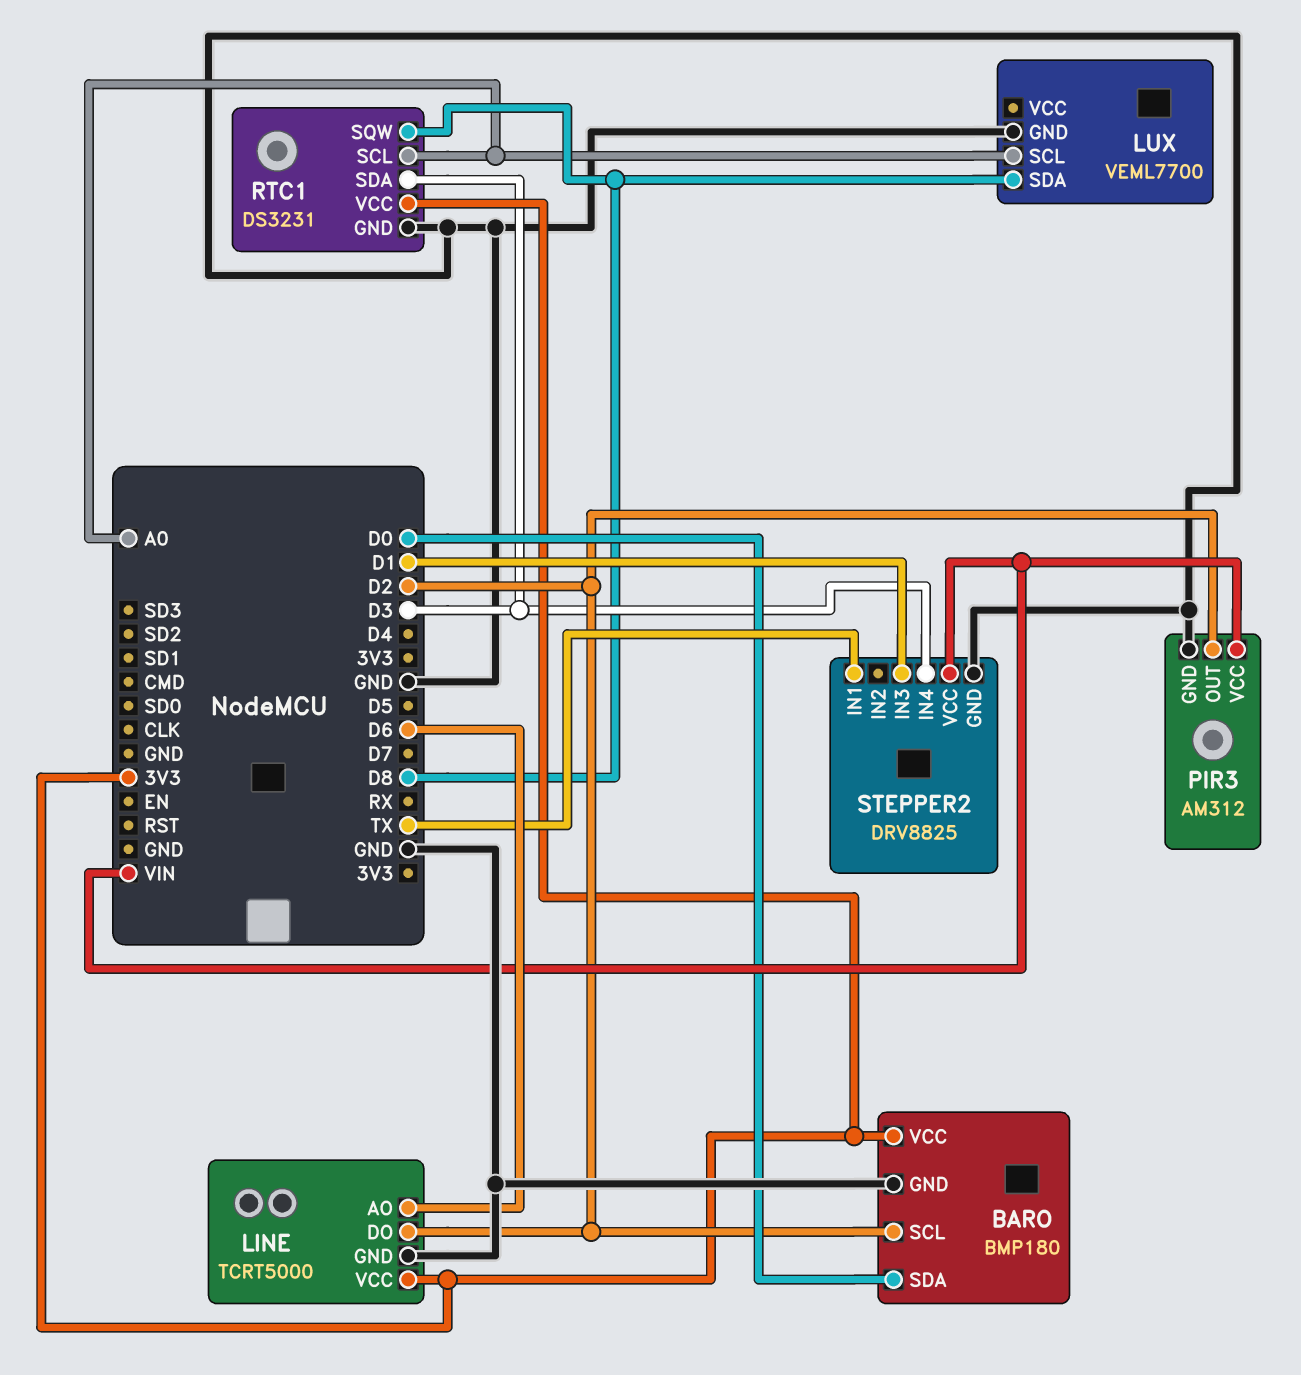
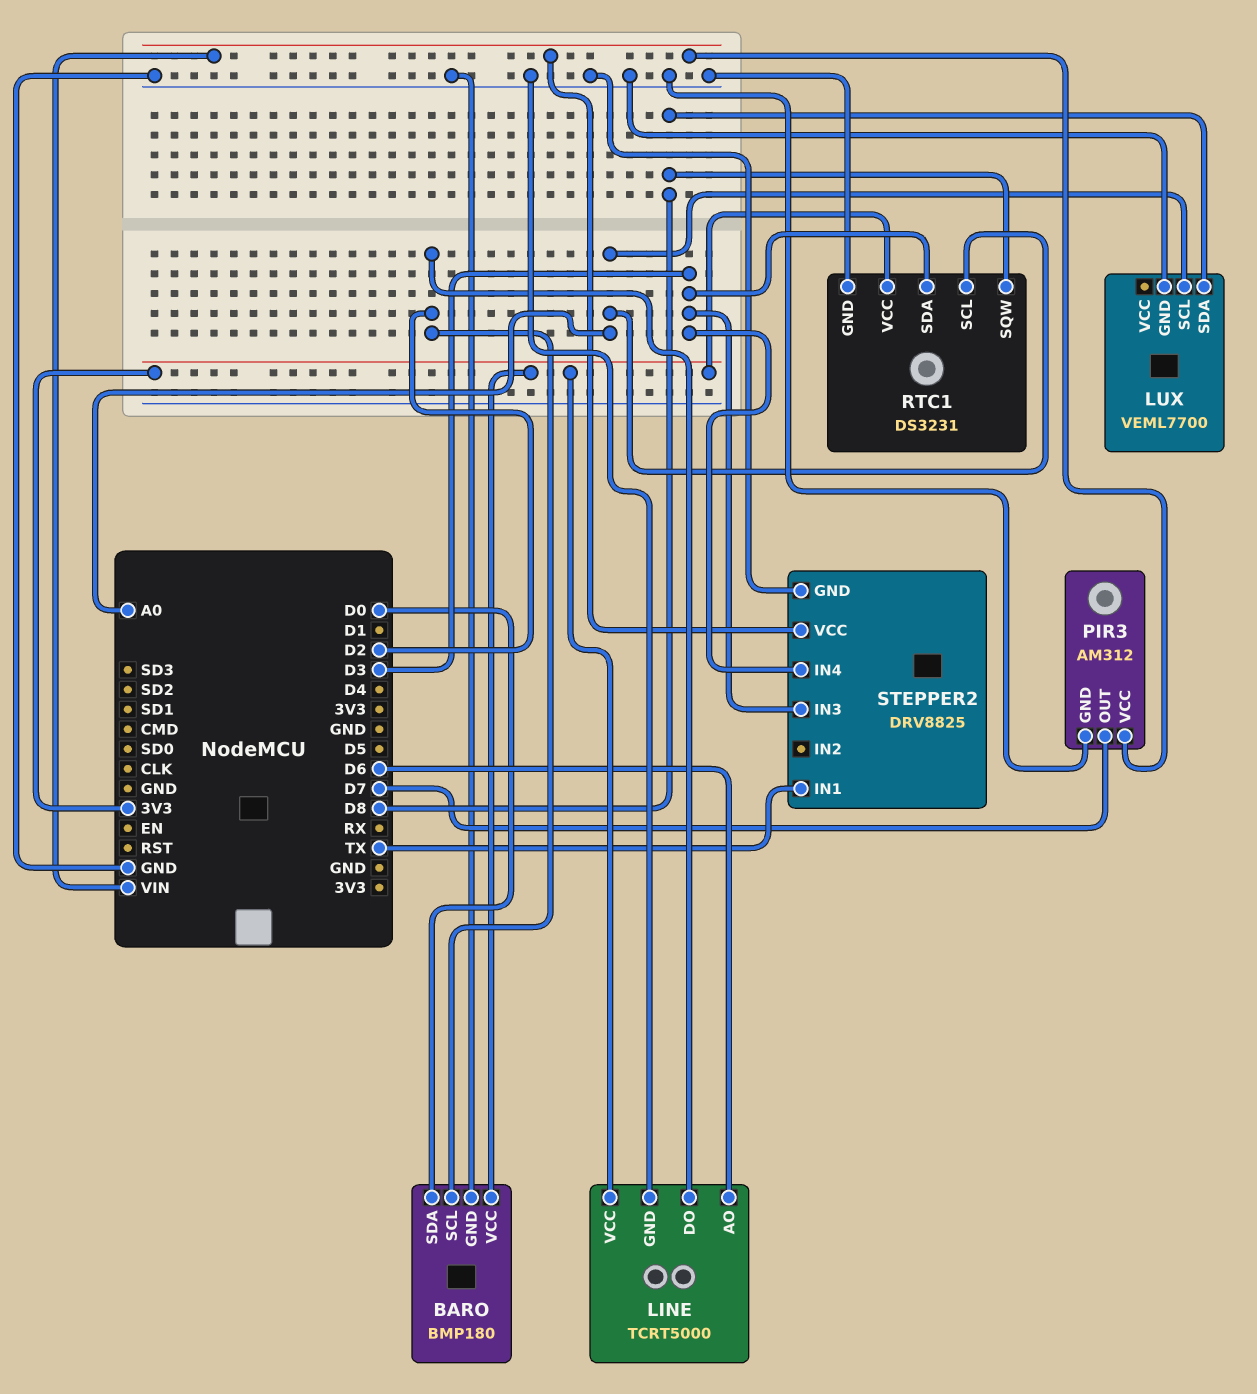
PIR3 pin OUT: D2 -> D7
STEPPER2 pin IN3: D1 -> D3

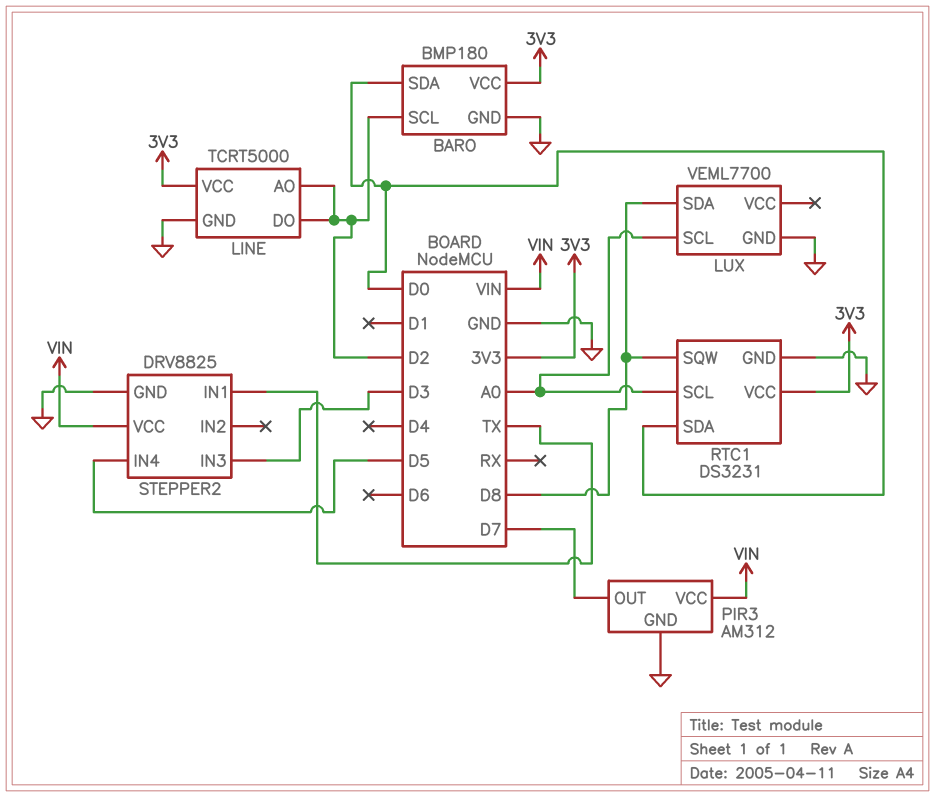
LINE pin AO: D6 -> D2
RTC1 pin SDA: D3 -> D0
STEPPER2 pin IN4: D3 -> D5

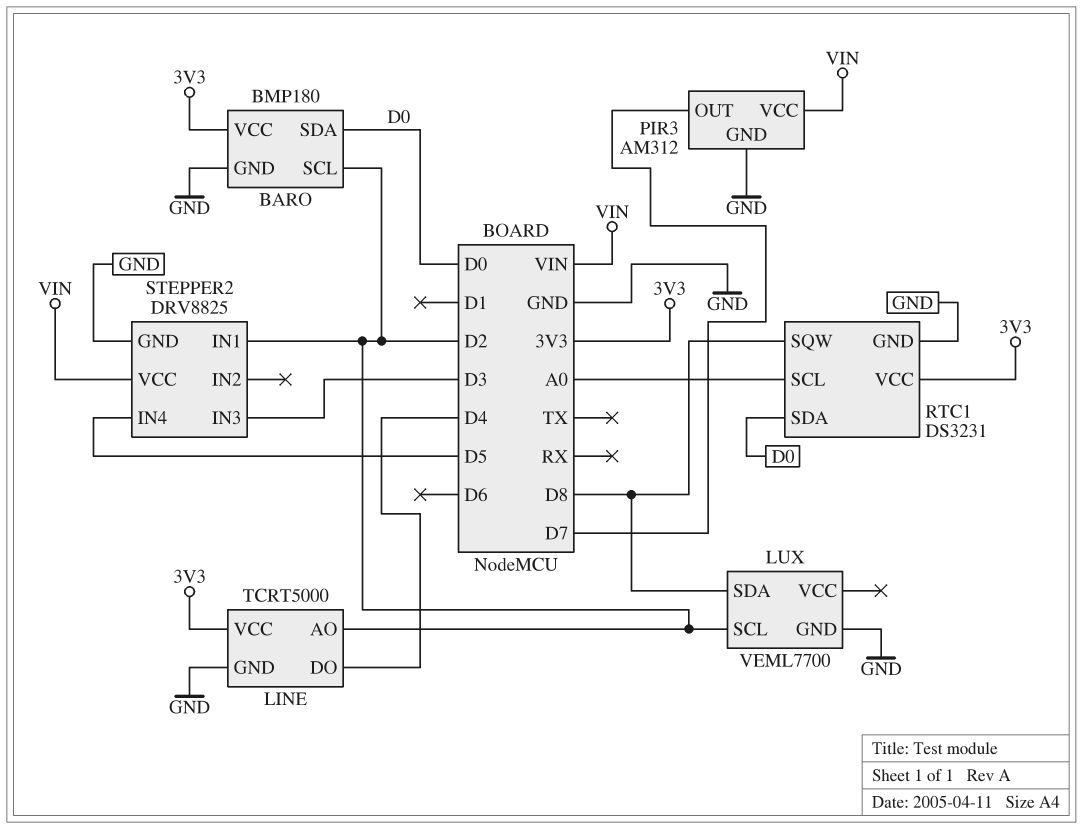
LINE pin DO: D2 -> D4
LUX pin SCL: A0 -> D2
STEPPER2 pin IN1: TX -> D2

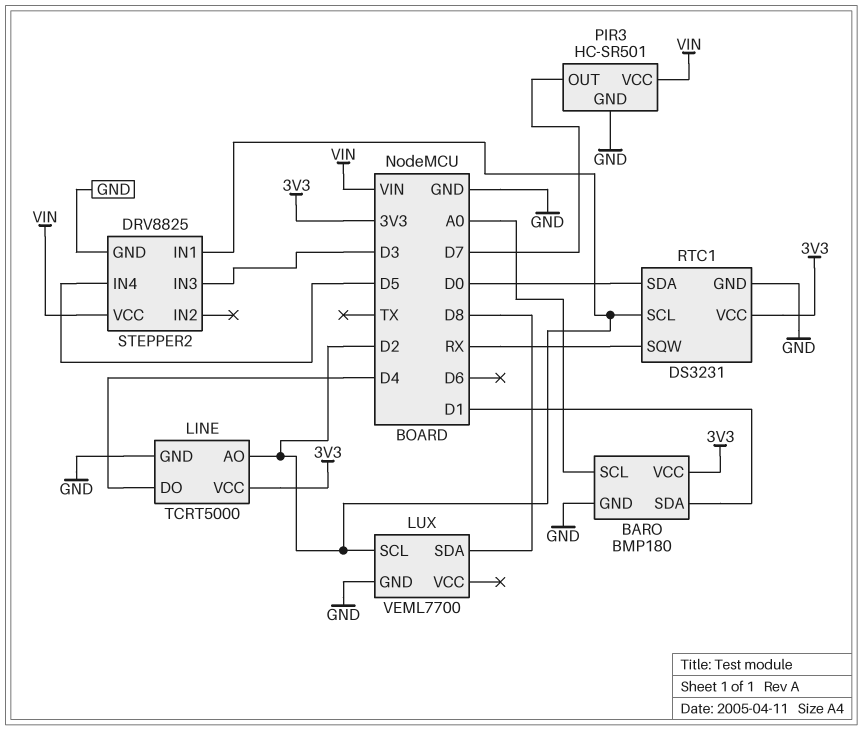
BARO pin SCL: D2 -> A0
BARO pin SDA: D0 -> D1
PIR3: AM312 -> HC-SR501
RTC1 pin SCL: A0 -> D2
RTC1 pin SQW: D8 -> RX

